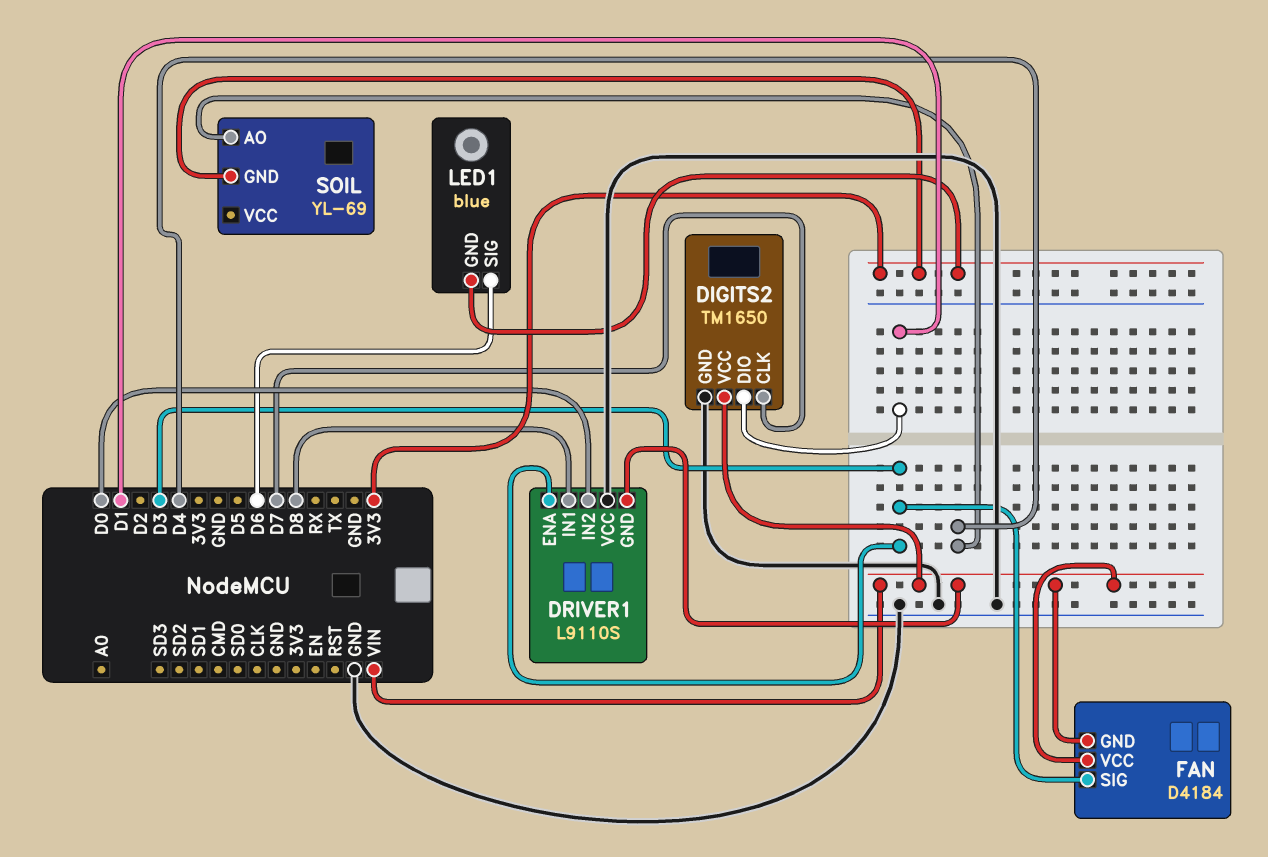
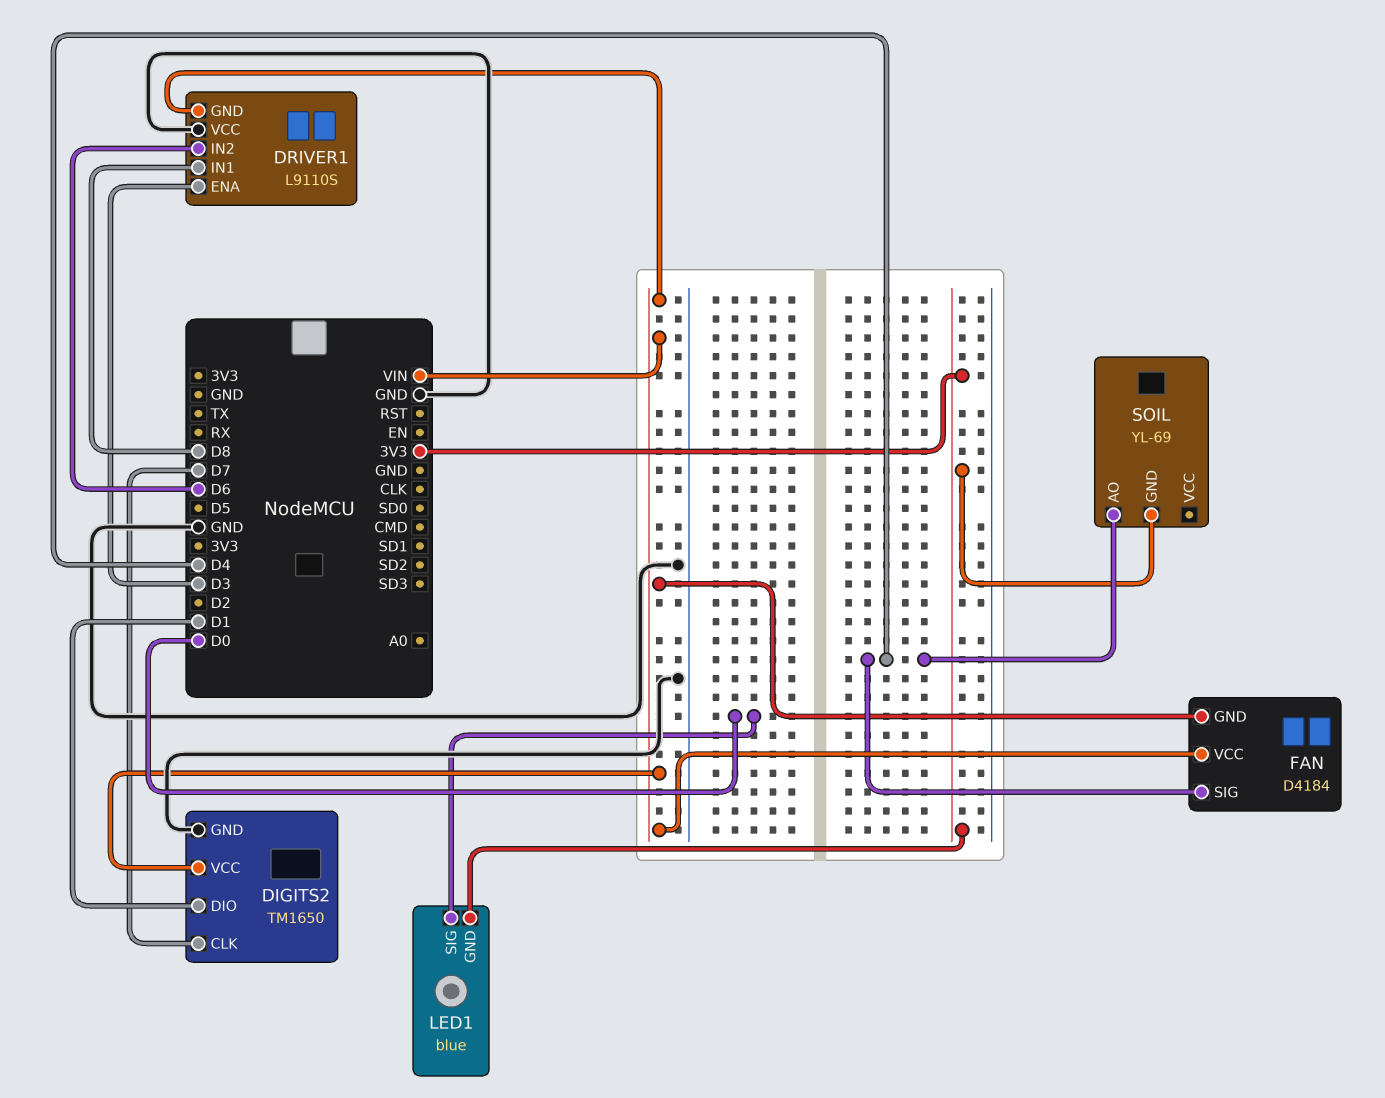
DRIVER1 pin IN2: D0 -> D6
FAN pin SIG: D3 -> D4
LED1 pin SIG: D6 -> D0

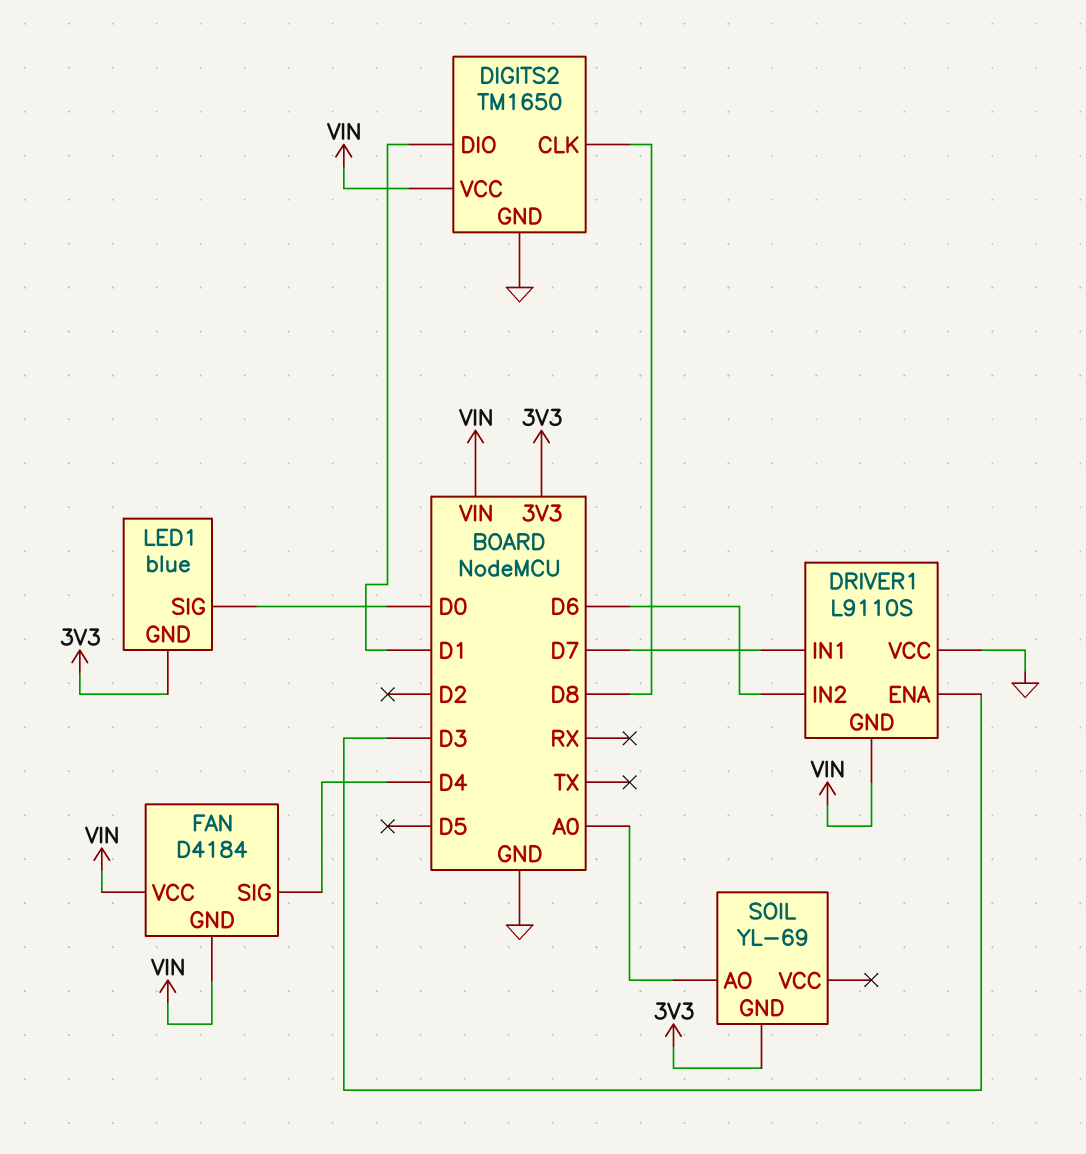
DIGITS2 pin CLK: D7 -> D8
DRIVER1 pin IN1: D8 -> D7
SOIL pin AO: D4 -> A0

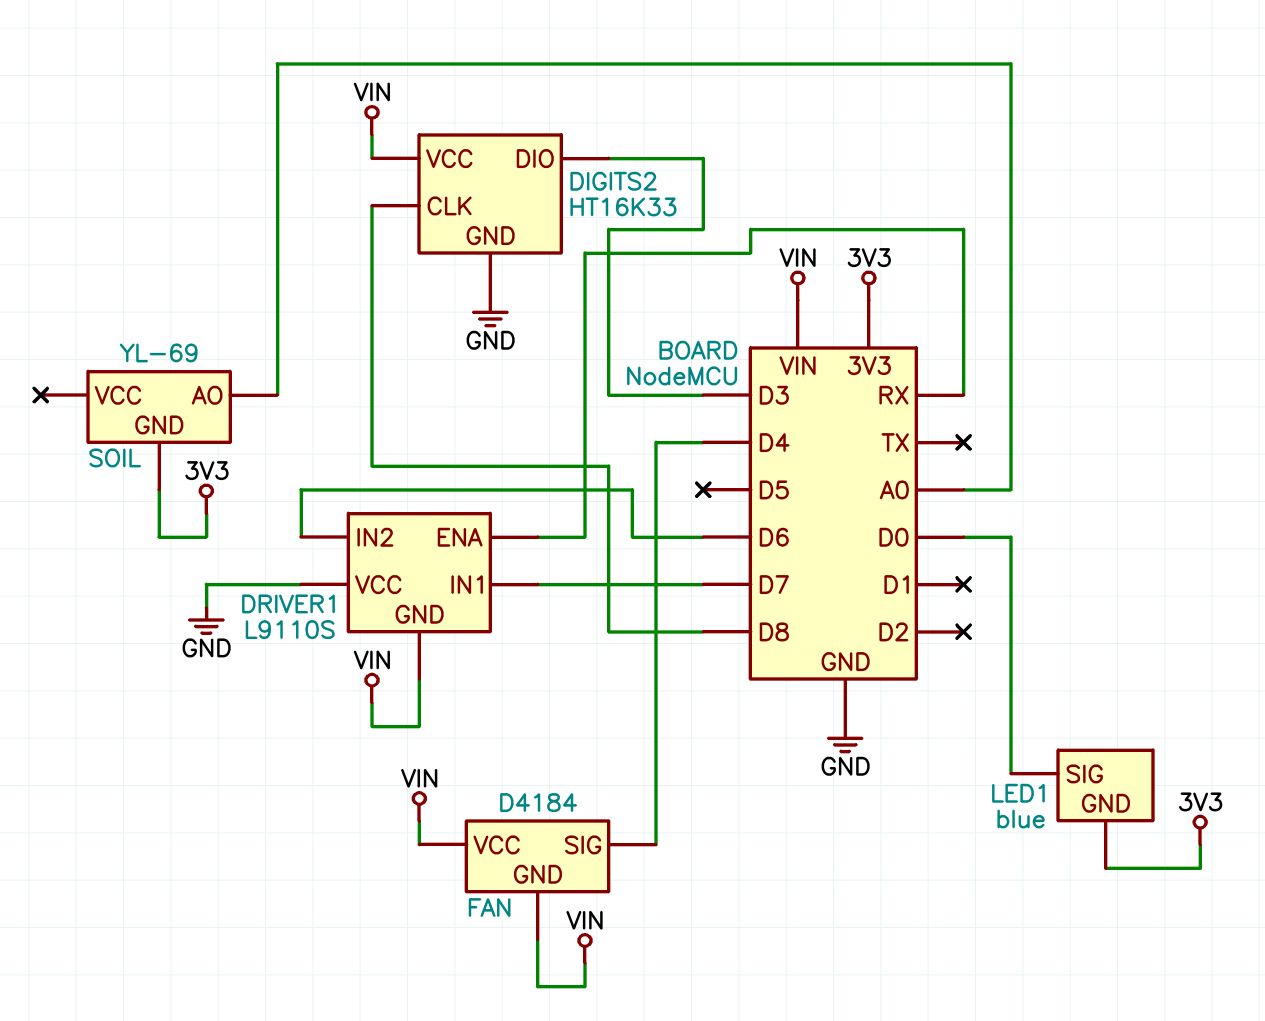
DIGITS2: TM1650 -> HT16K33
DIGITS2 pin DIO: D1 -> D3
DRIVER1 pin ENA: D3 -> RX

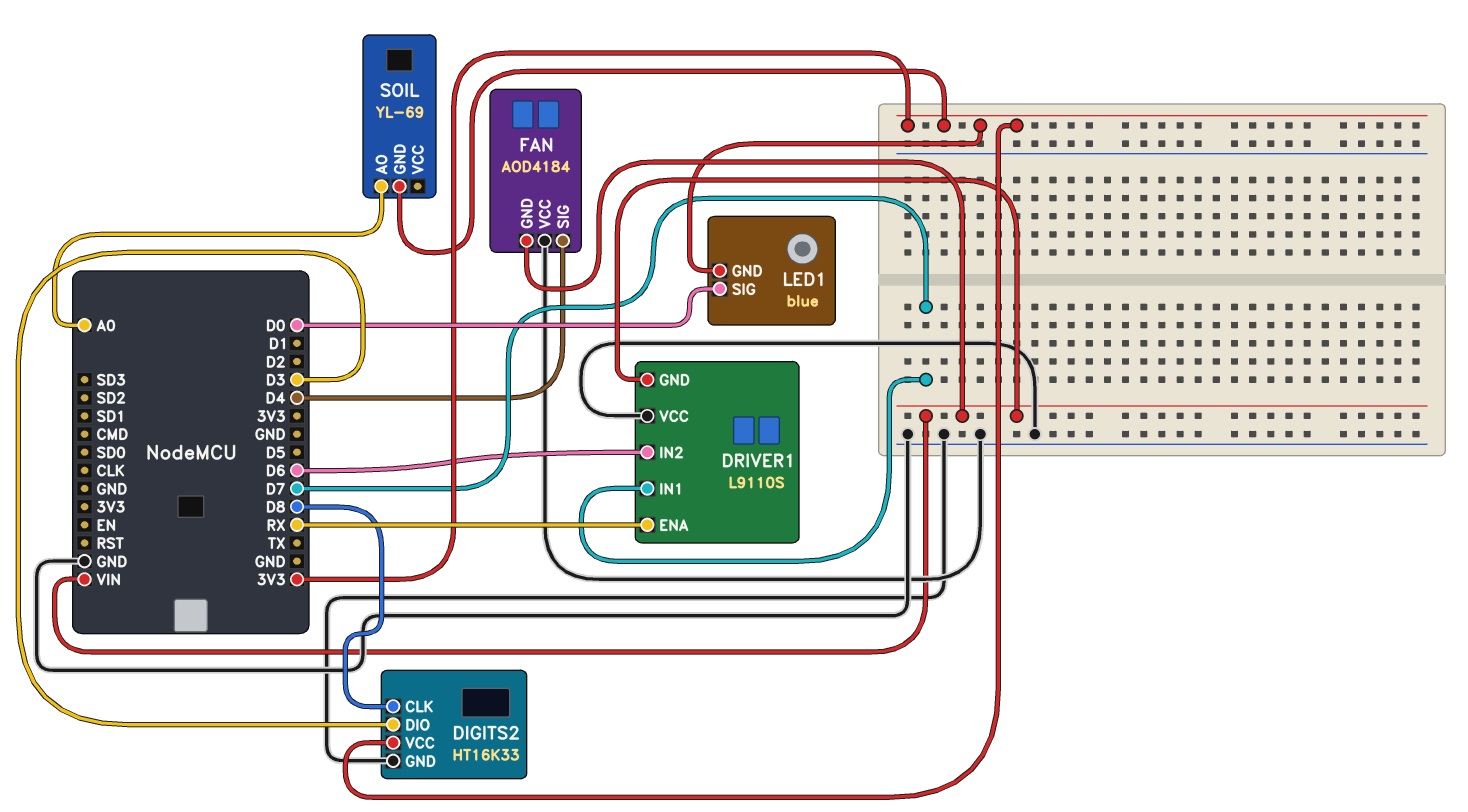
DIGITS2 pin VCC: VIN -> 3V3
FAN: D4184 -> AOD4184
FAN pin VCC: VIN -> GND

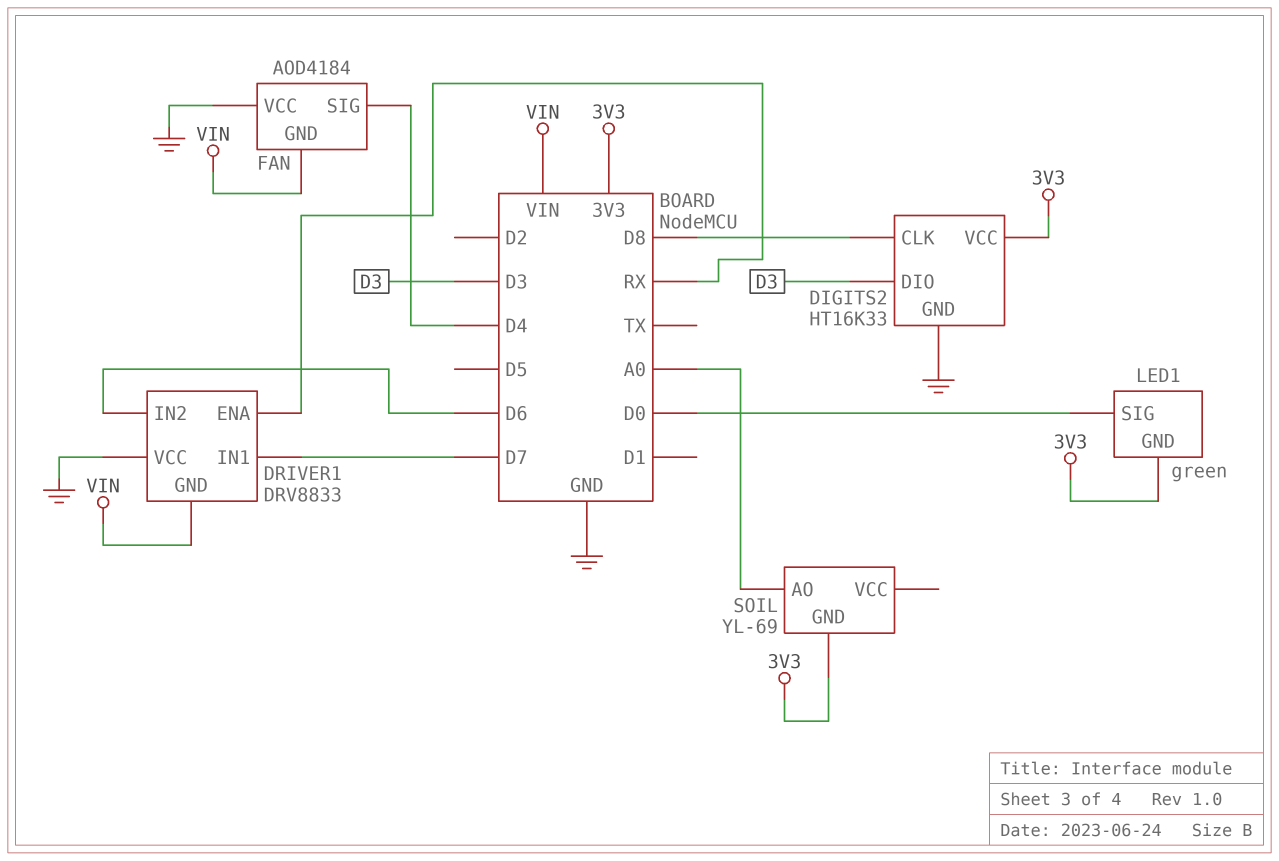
DRIVER1: L9110S -> DRV8833
LED1: blue -> green

